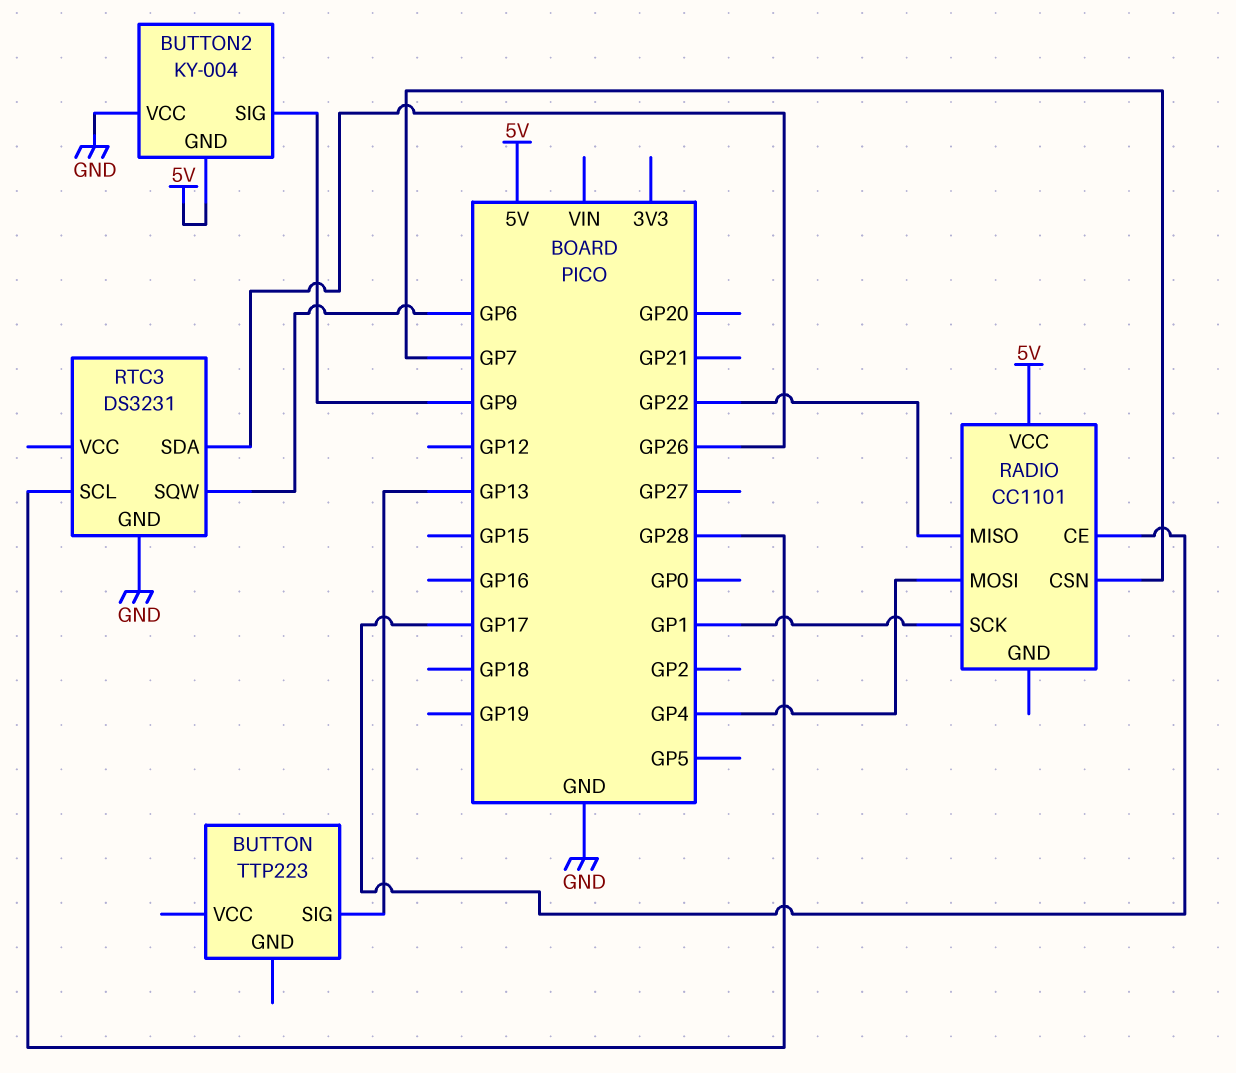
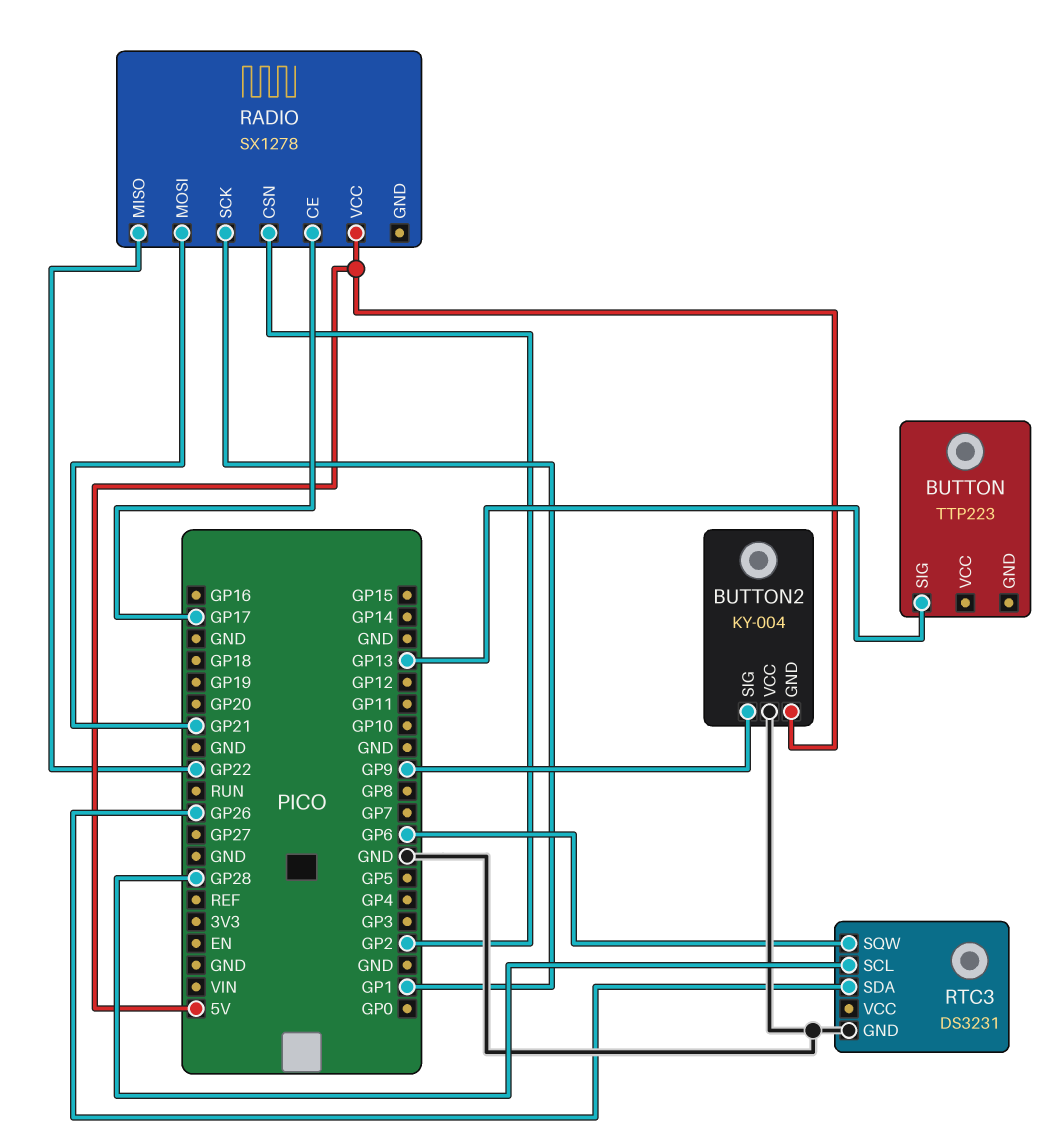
RADIO: CC1101 -> SX1278
RADIO pin CSN: GP7 -> GP2
RADIO pin MOSI: GP4 -> GP21

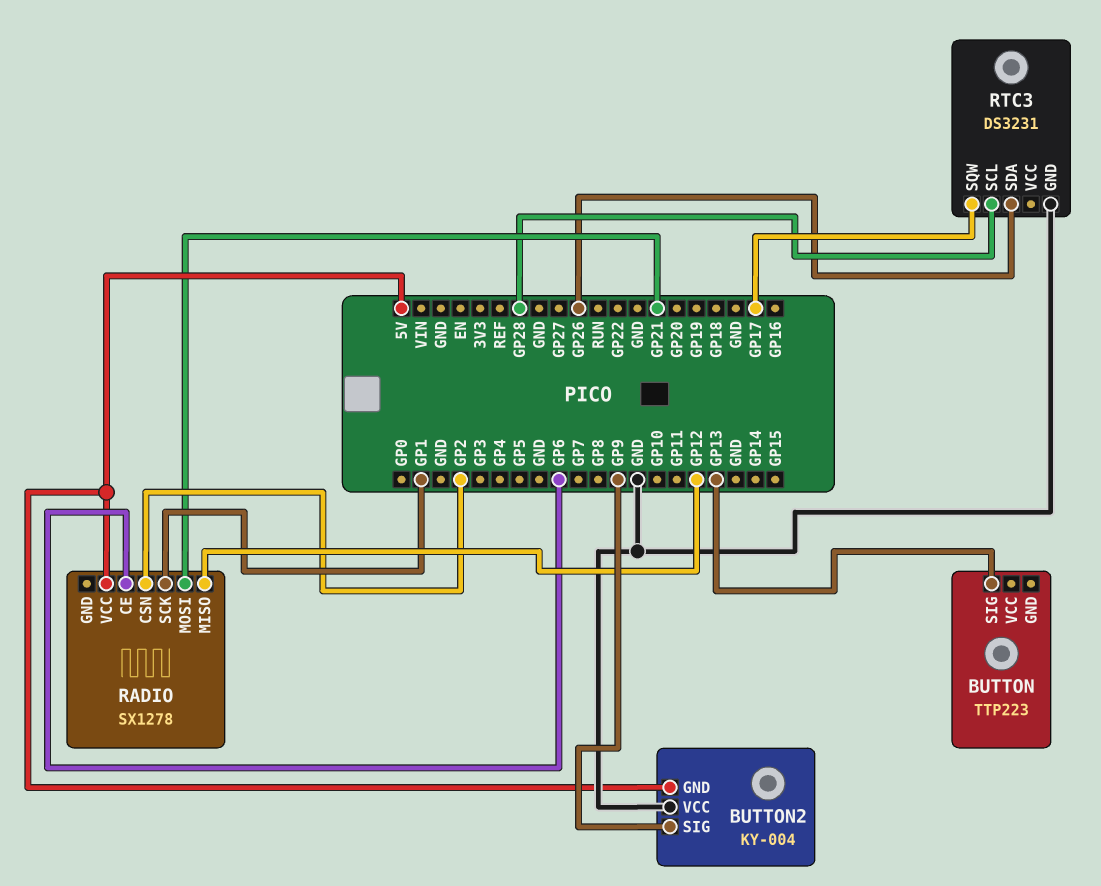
RADIO pin CE: GP17 -> GP6
RADIO pin MISO: GP22 -> GP12
RTC3 pin SQW: GP6 -> GP17

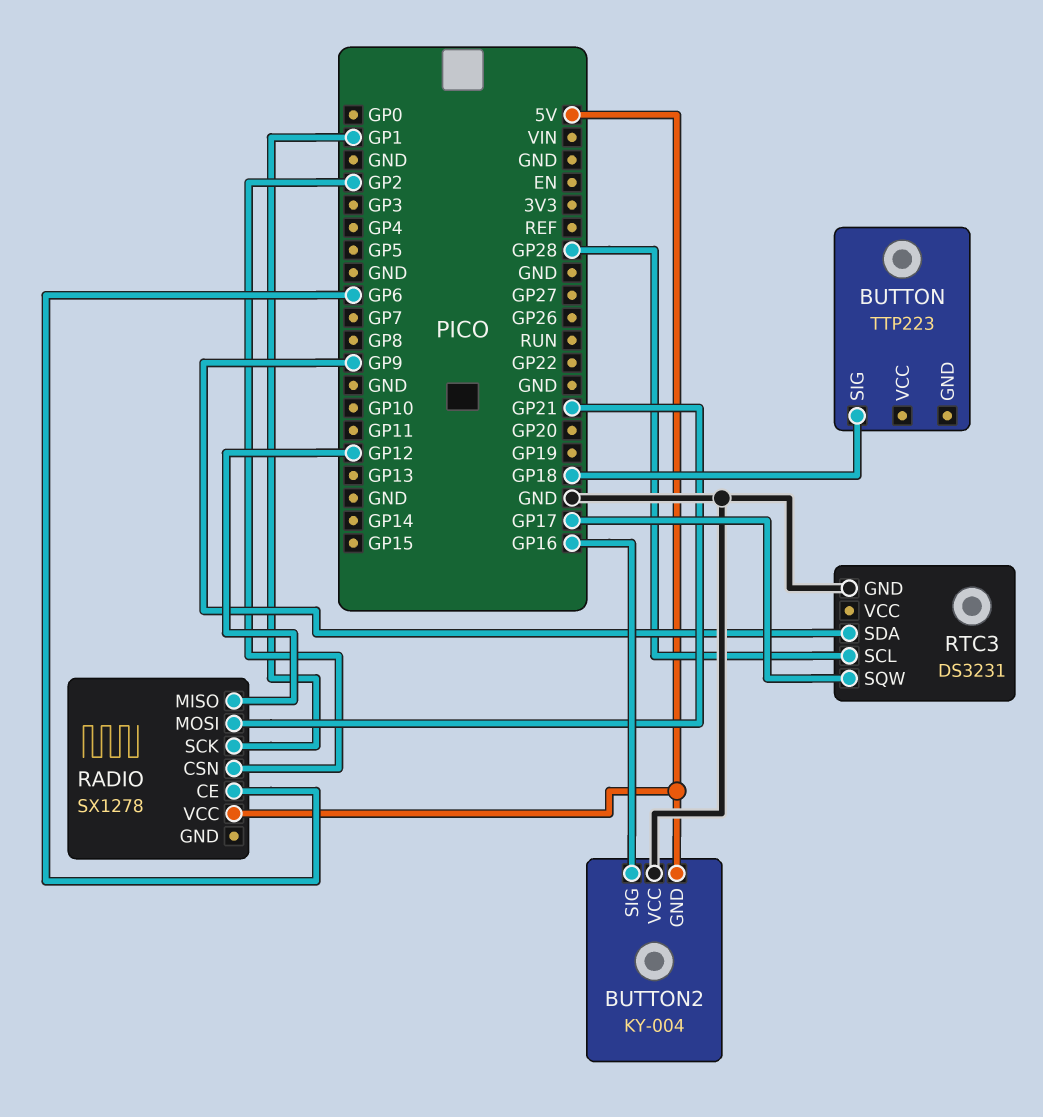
BUTTON pin SIG: GP13 -> GP18
BUTTON2 pin SIG: GP9 -> GP16
RTC3 pin SDA: GP26 -> GP9

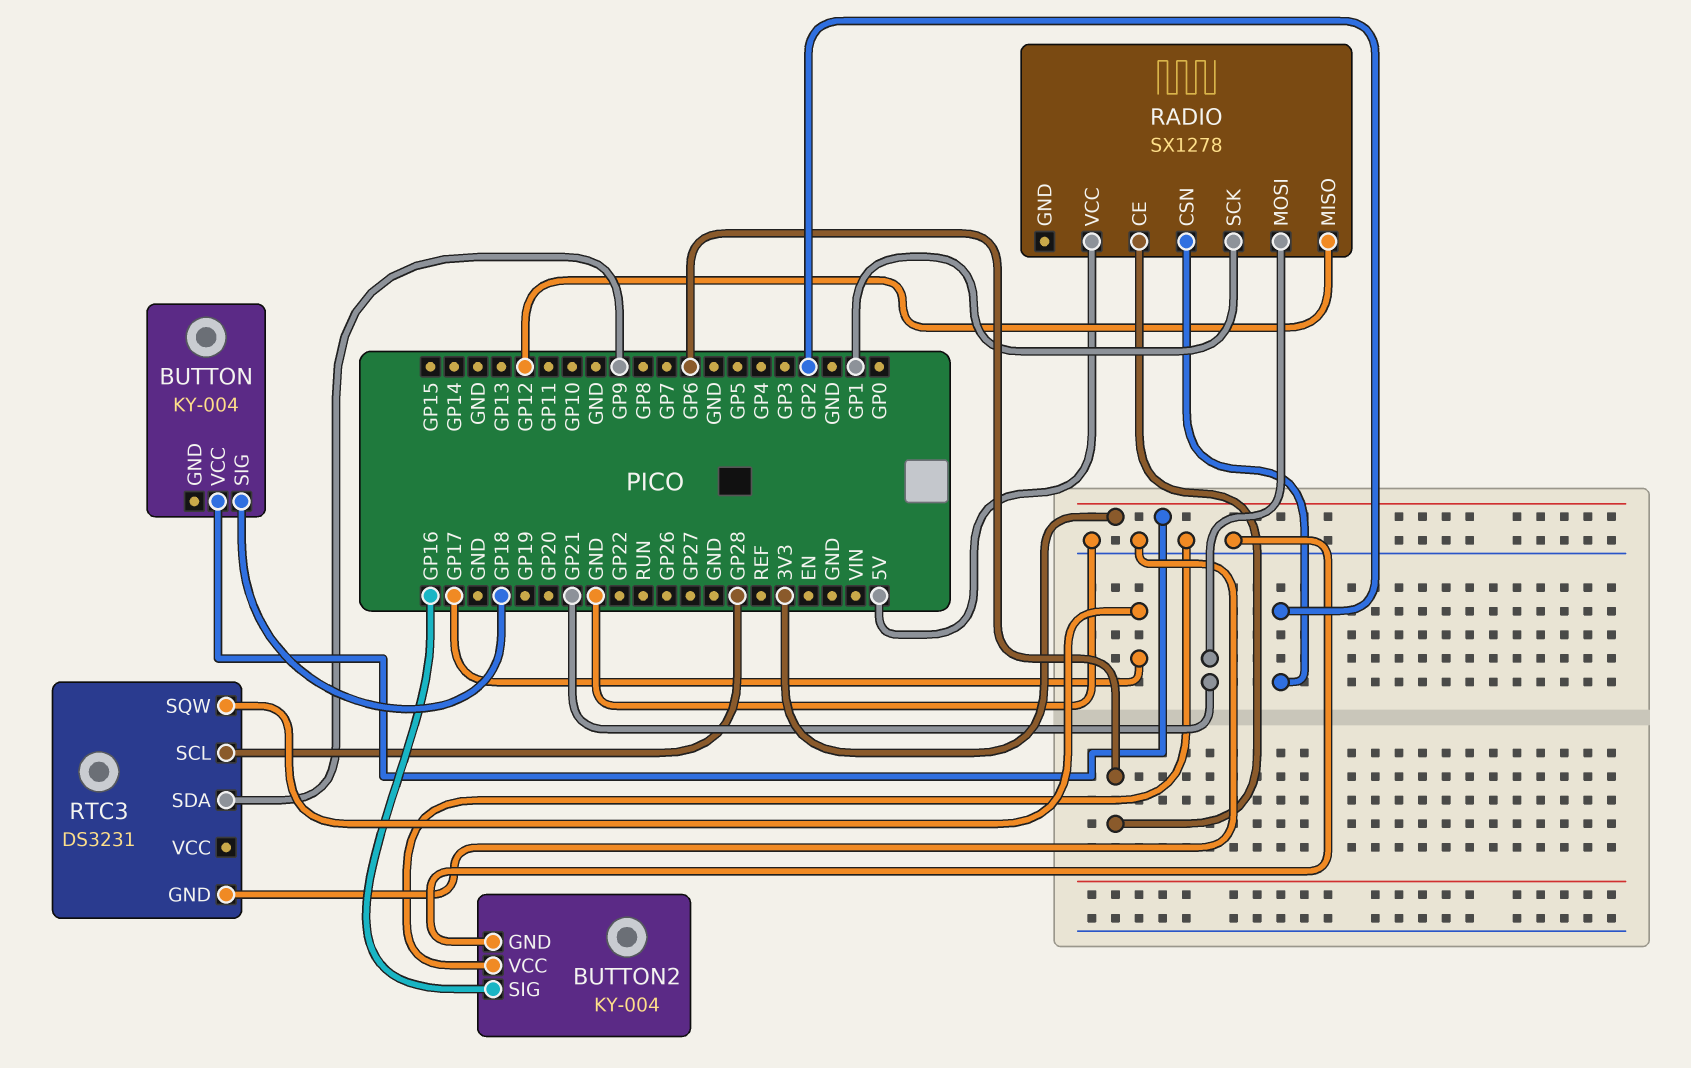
BUTTON: TTP223 -> KY-004
BUTTON pin VCC: none -> 3V3
BUTTON2 pin GND: 5V -> GND

